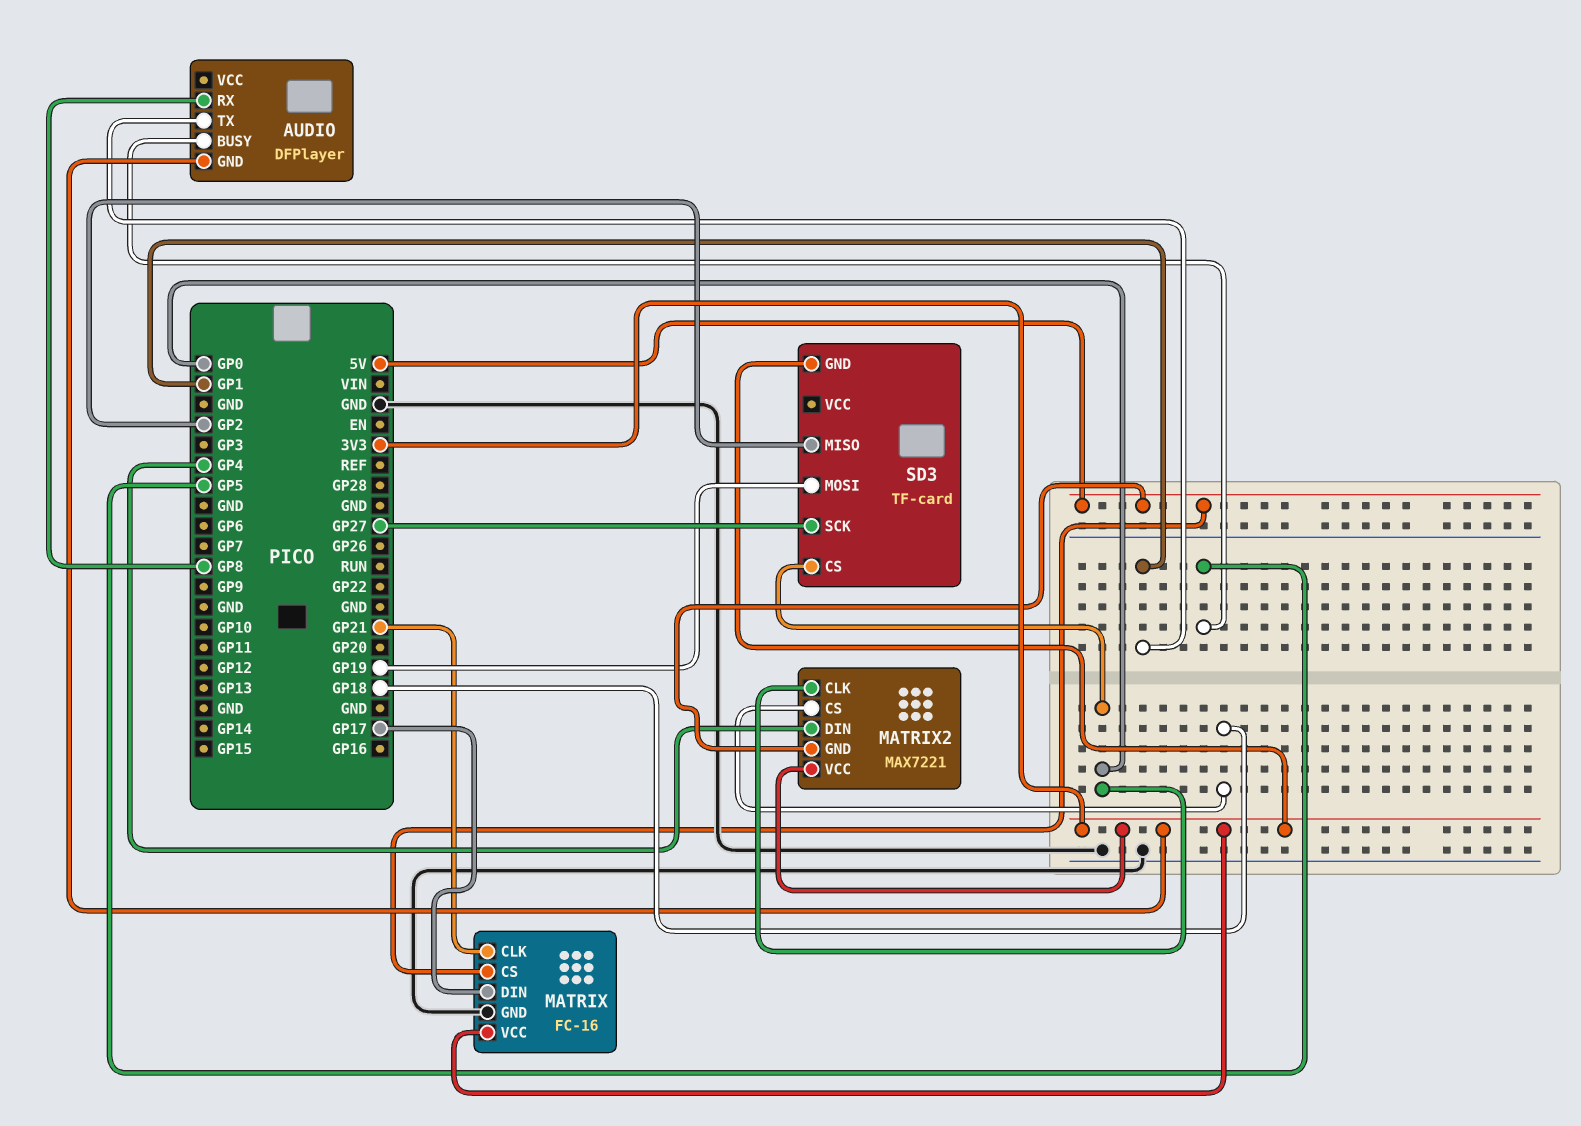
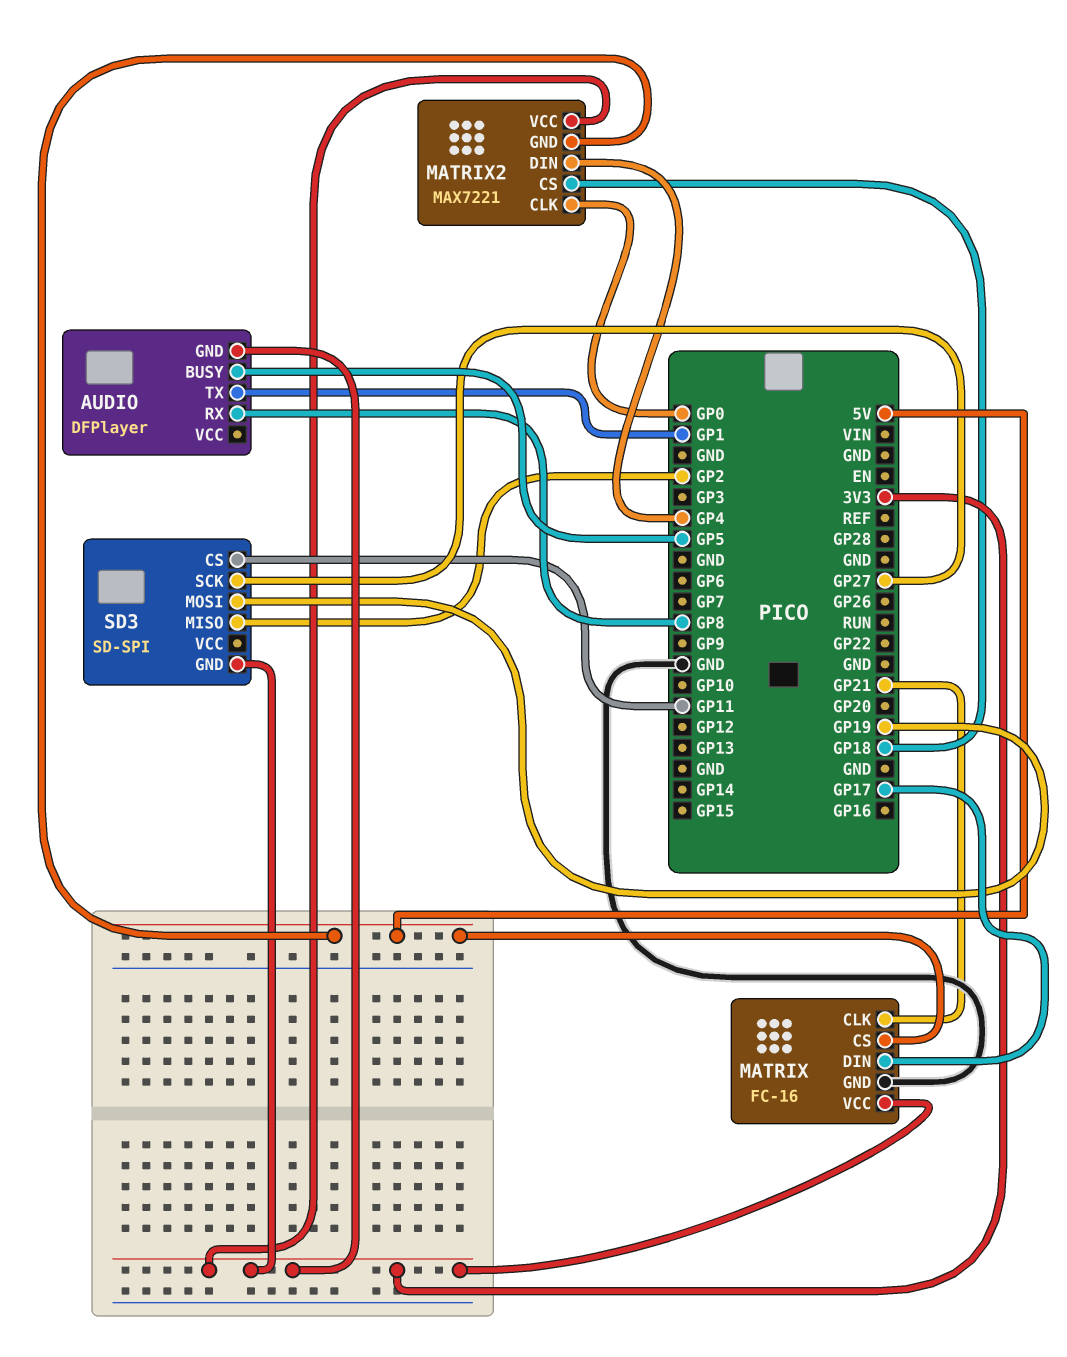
SD3: TF-card -> SD-SPI
SD3 pin CS: GP0 -> GP11

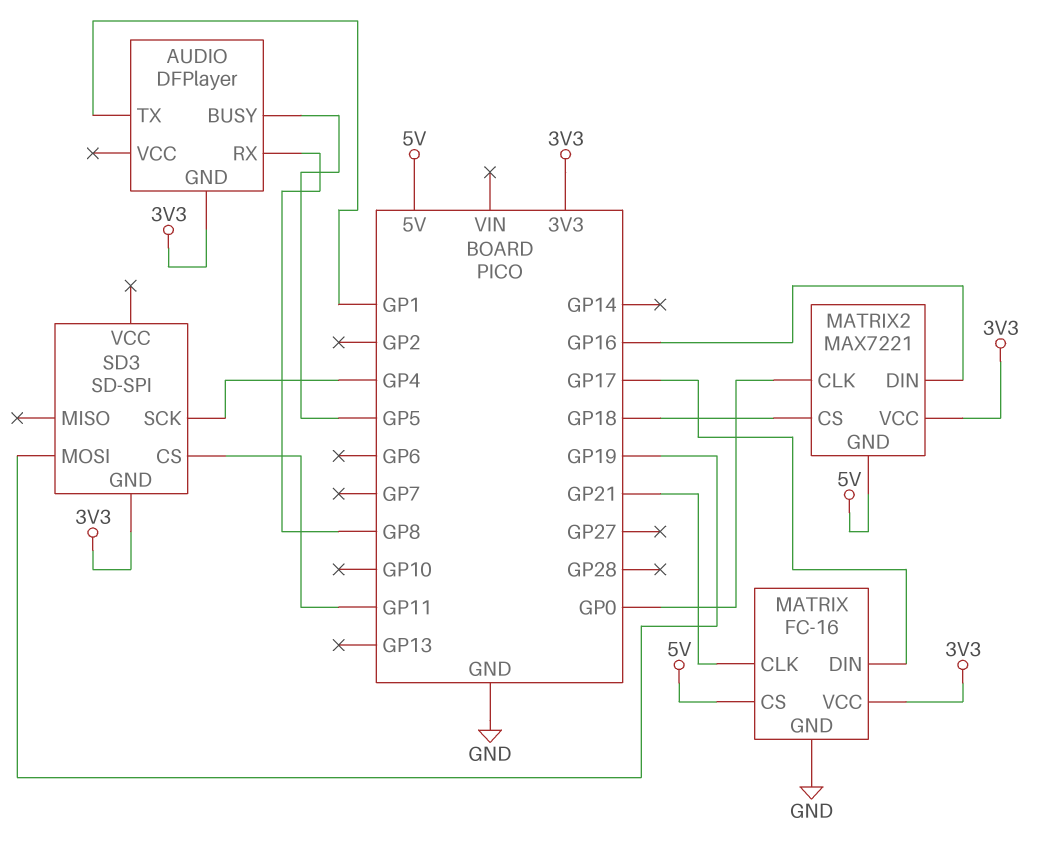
MATRIX2 pin DIN: GP4 -> GP16
SD3 pin MISO: GP2 -> none
SD3 pin SCK: GP27 -> GP4

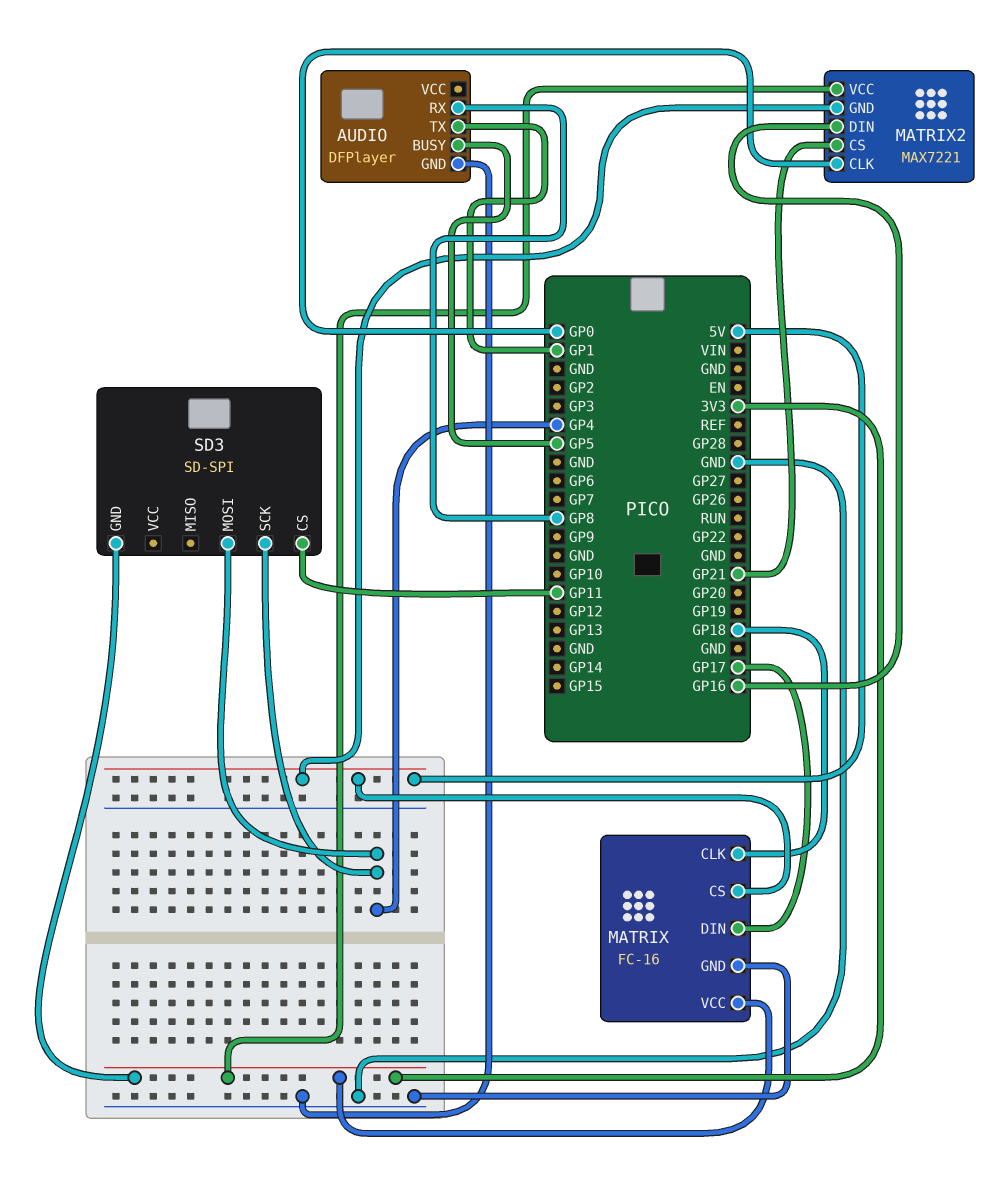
AUDIO pin GND: 3V3 -> GND
MATRIX pin CLK: GP21 -> GP18
MATRIX2 pin CS: GP18 -> GP21
SD3 pin MOSI: GP19 -> GP4

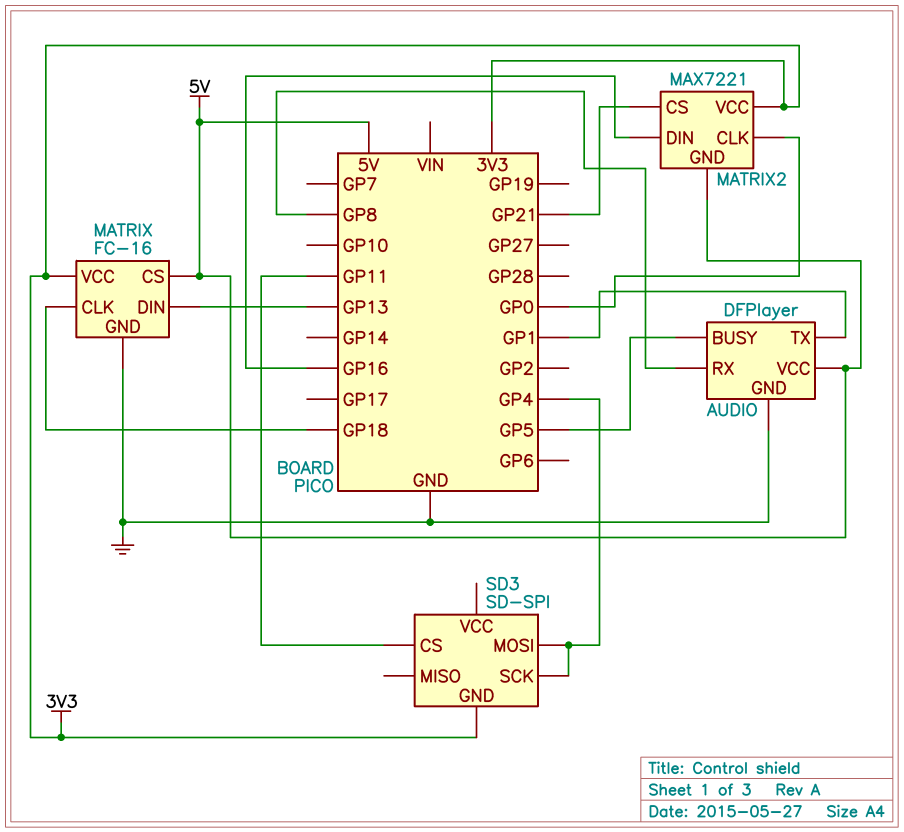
AUDIO pin VCC: none -> 5V
MATRIX pin DIN: GP17 -> GP13

